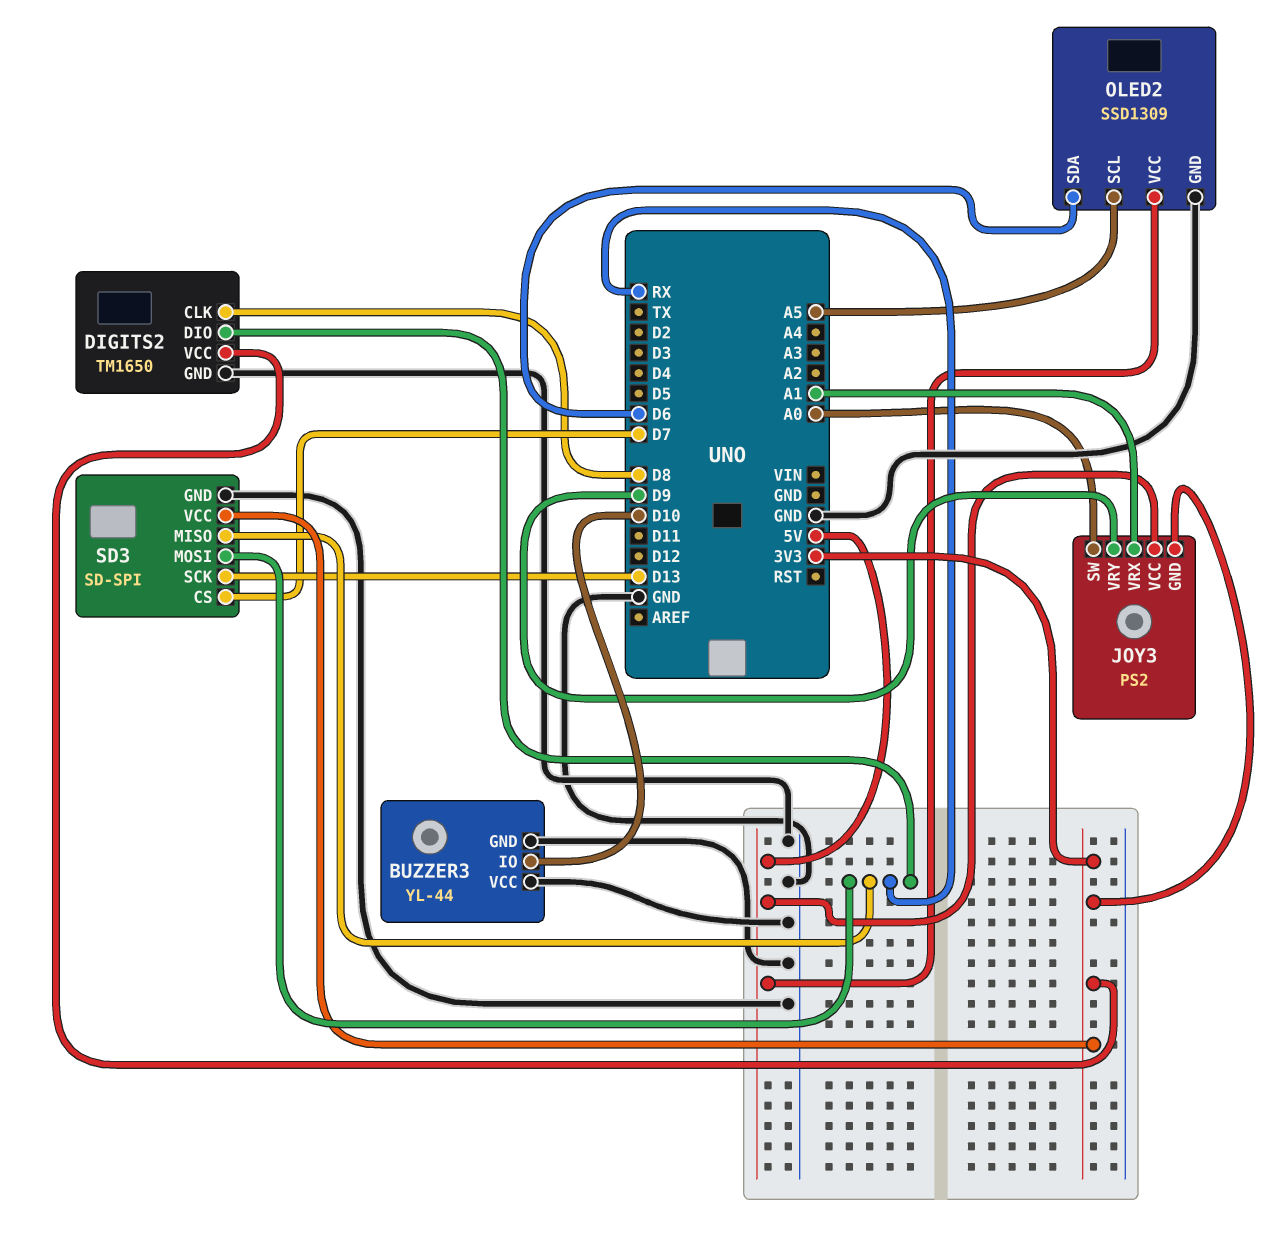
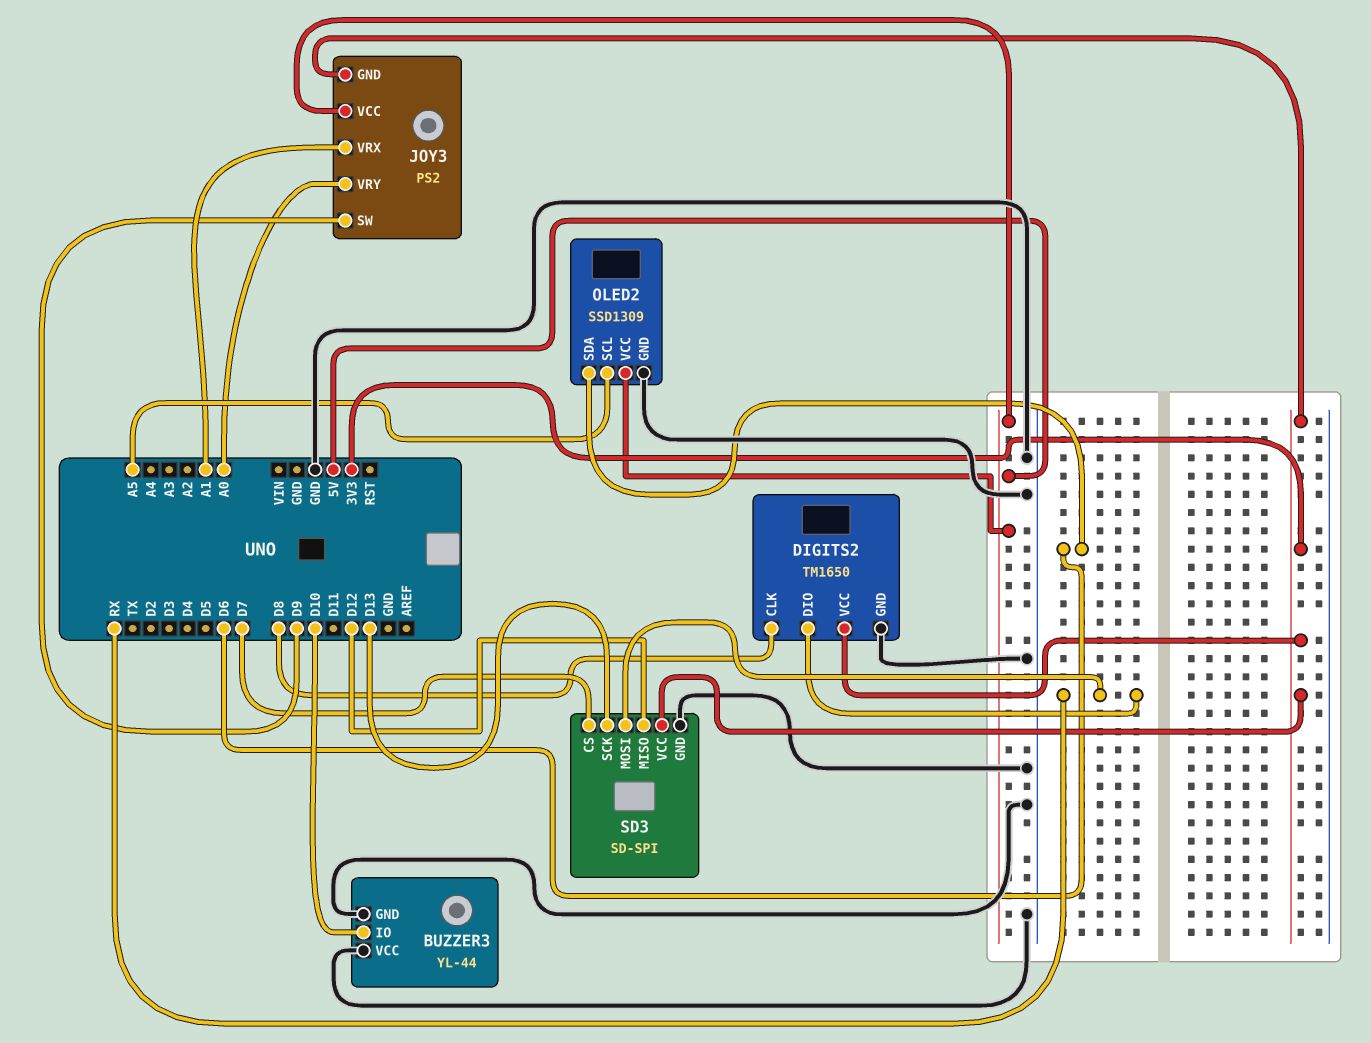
JOY3 pin SW: A0 -> D9
JOY3 pin VRY: D9 -> A0
SD3 pin MISO: RX -> D12

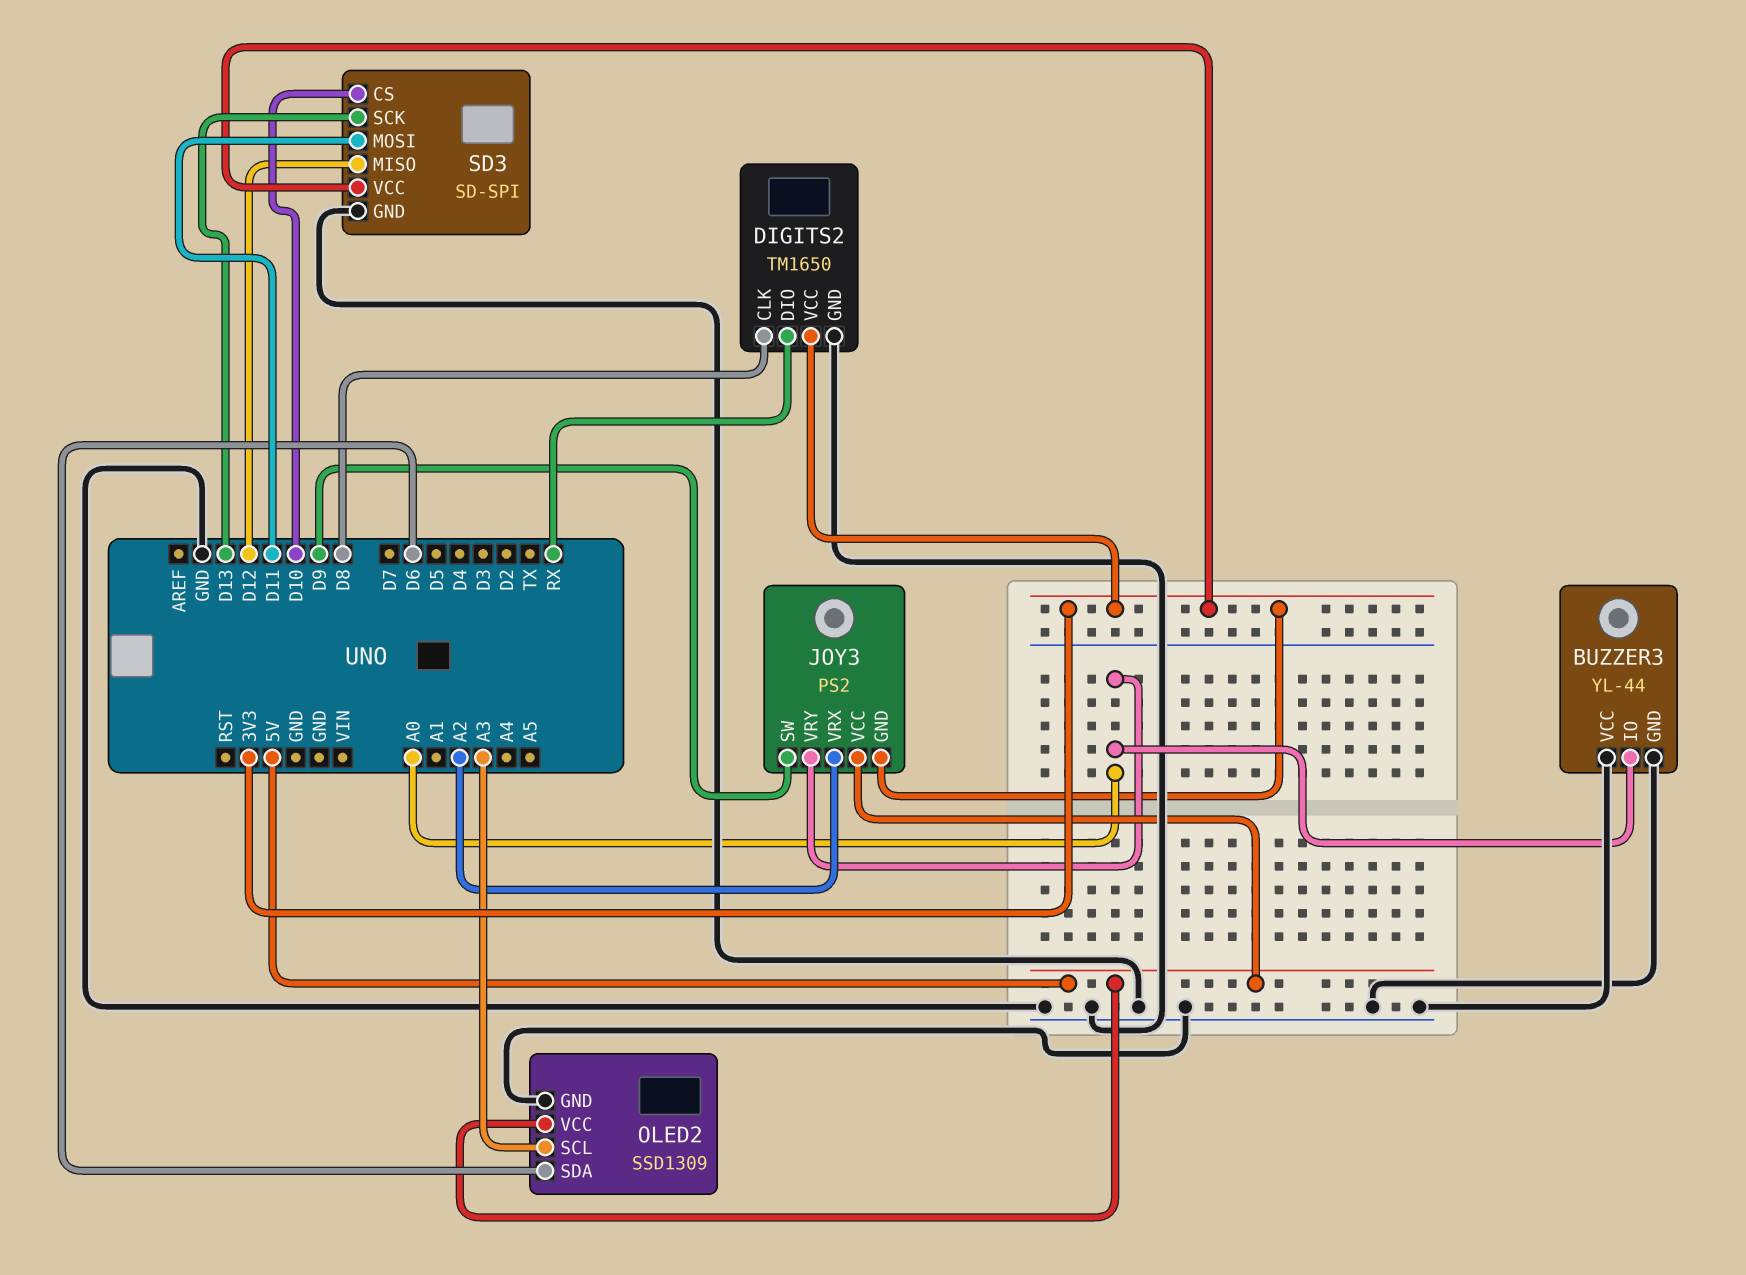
BUZZER3 pin IO: D10 -> A0
JOY3 pin VRX: A1 -> A2
OLED2 pin SCL: A5 -> A3
SD3 pin CS: D7 -> D10
SD3 pin MOSI: RX -> D11

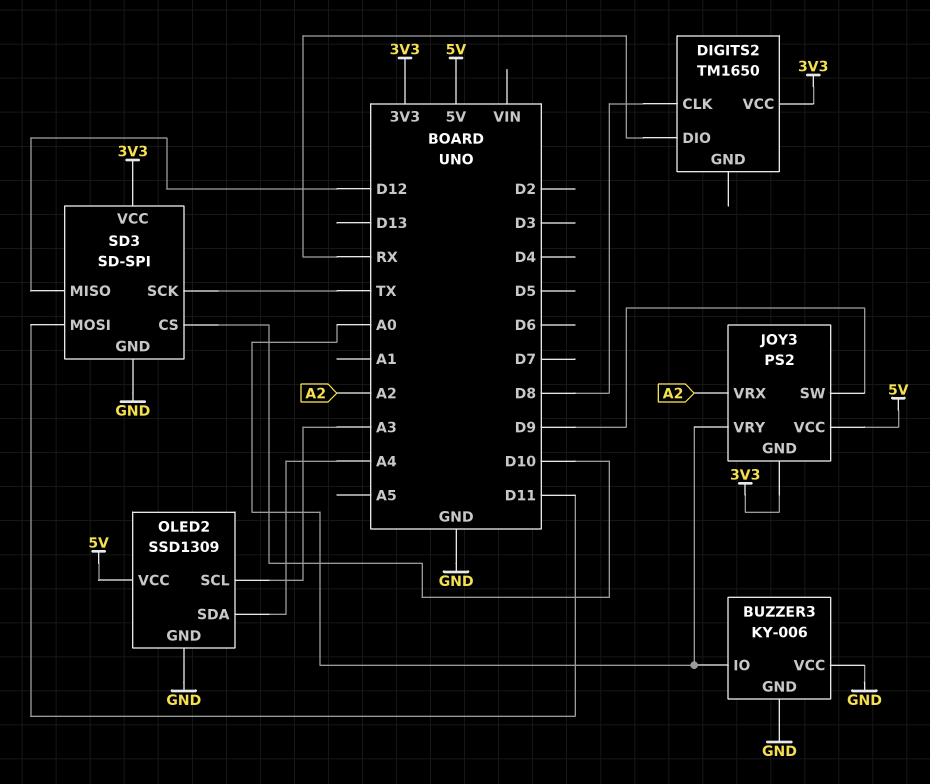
BUZZER3: YL-44 -> KY-006
DIGITS2 pin GND: GND -> none
OLED2 pin SDA: D6 -> A4
SD3 pin SCK: D13 -> TX

